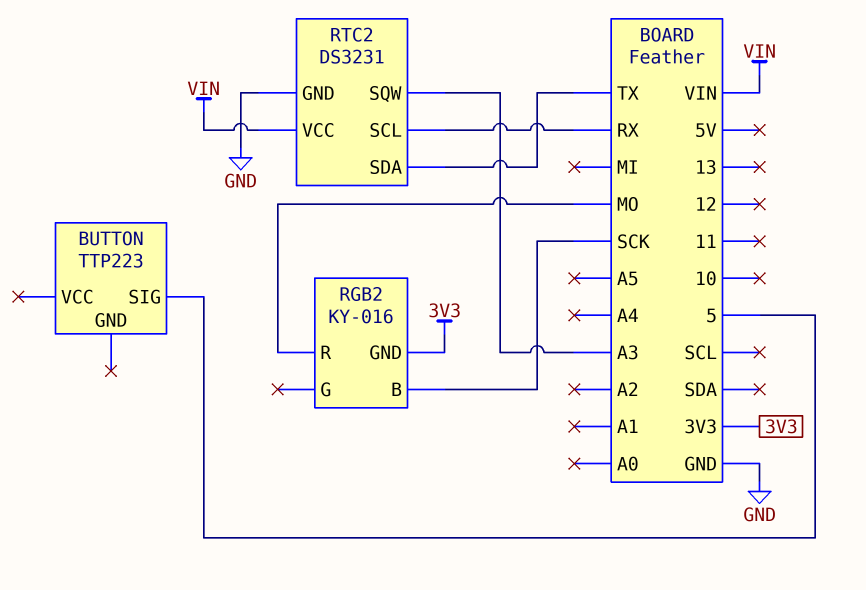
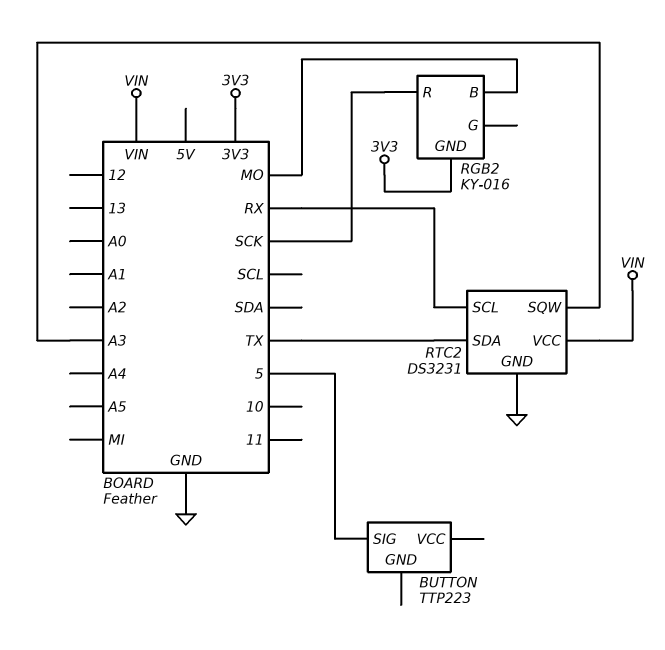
RGB2 pin B: SCK -> MO
RGB2 pin R: MO -> SCK

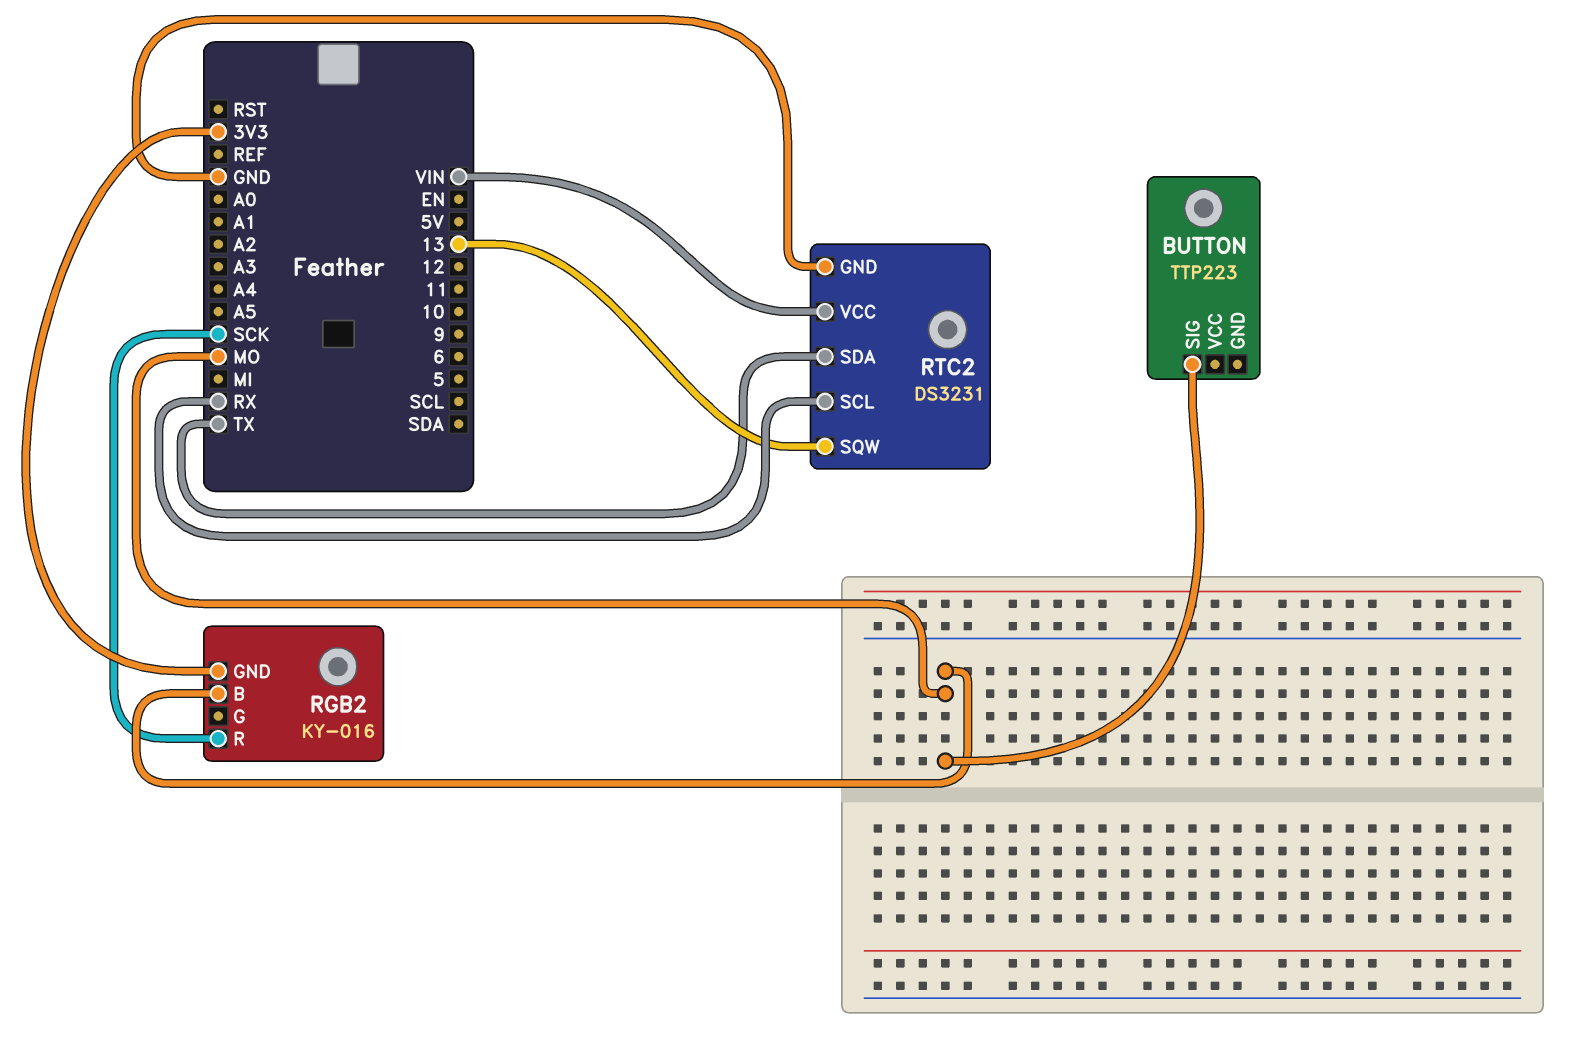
BUTTON pin SIG: 5 -> MO
RTC2 pin SQW: A3 -> 13

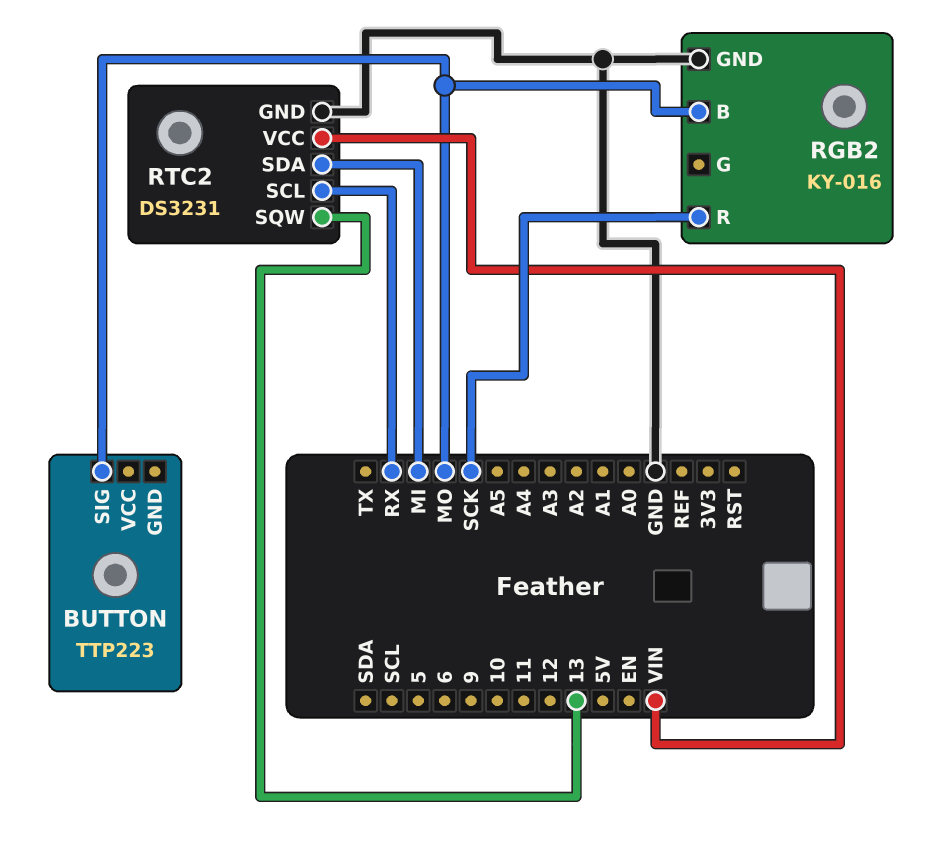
RGB2 pin GND: 3V3 -> GND
RTC2 pin SDA: TX -> MI

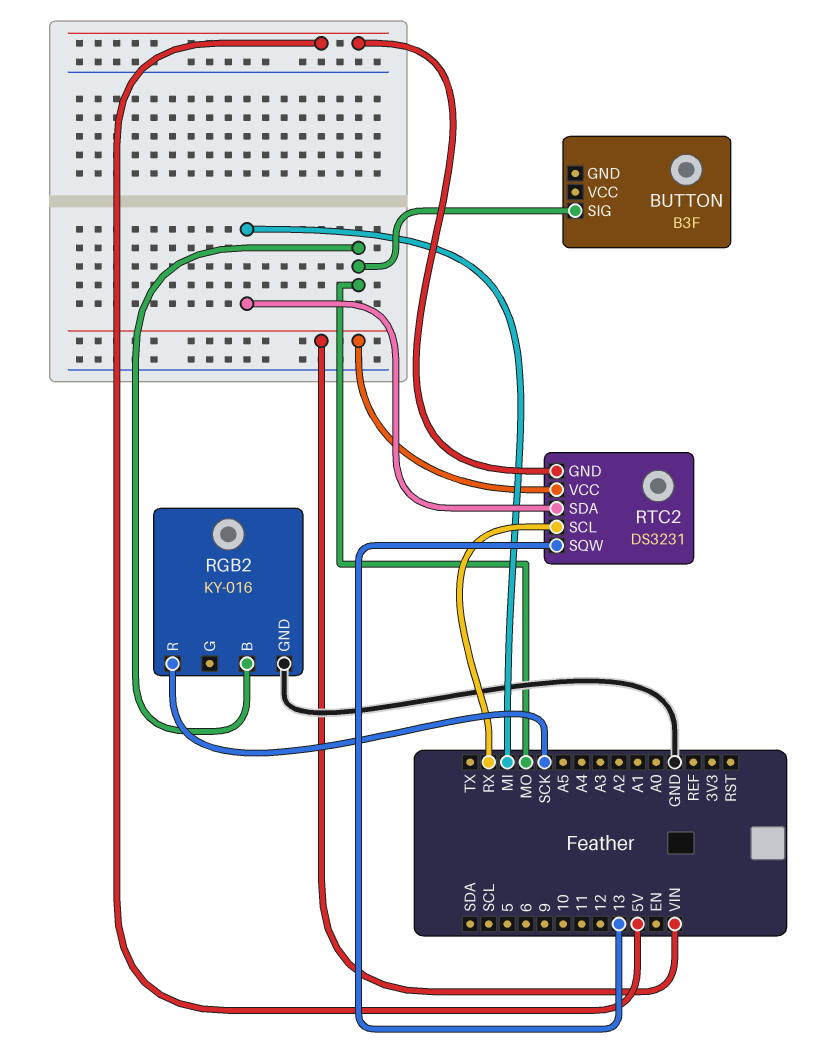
BUTTON: TTP223 -> B3F
RTC2 pin GND: GND -> 5V

